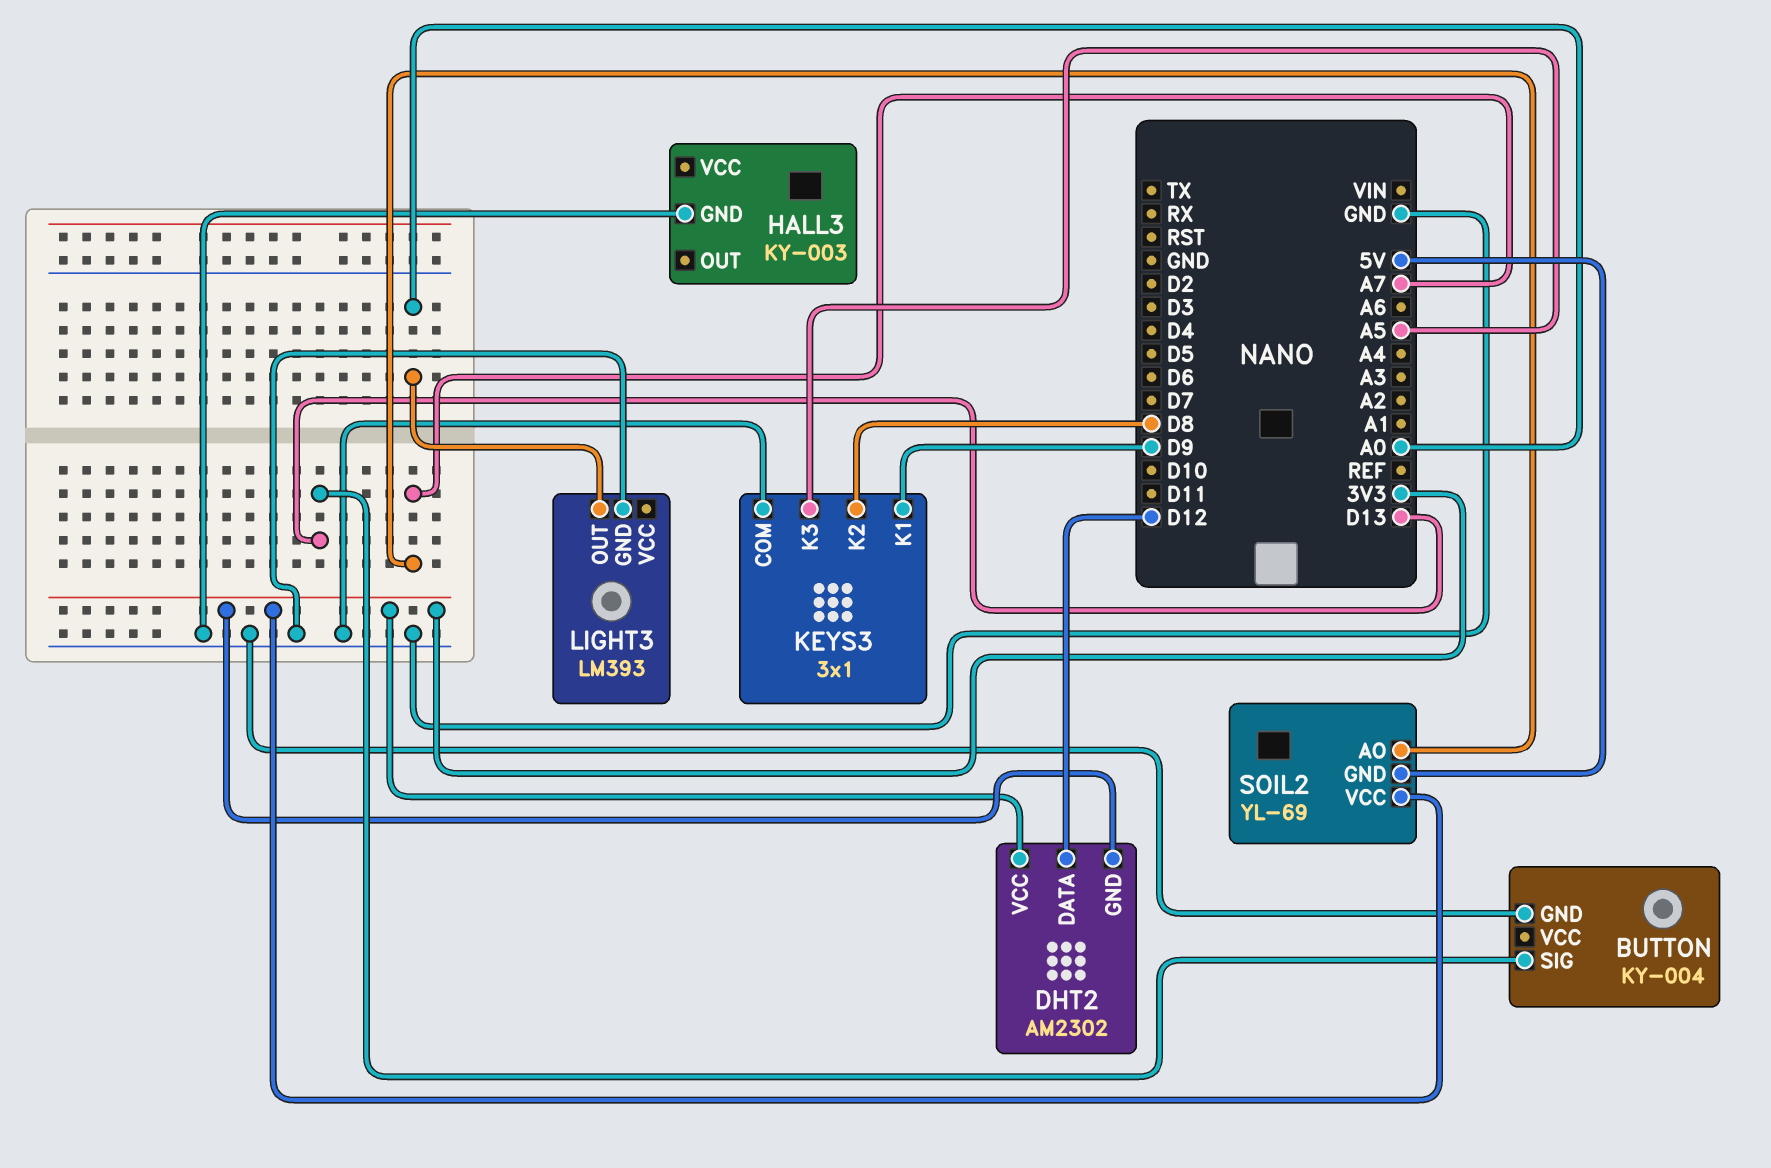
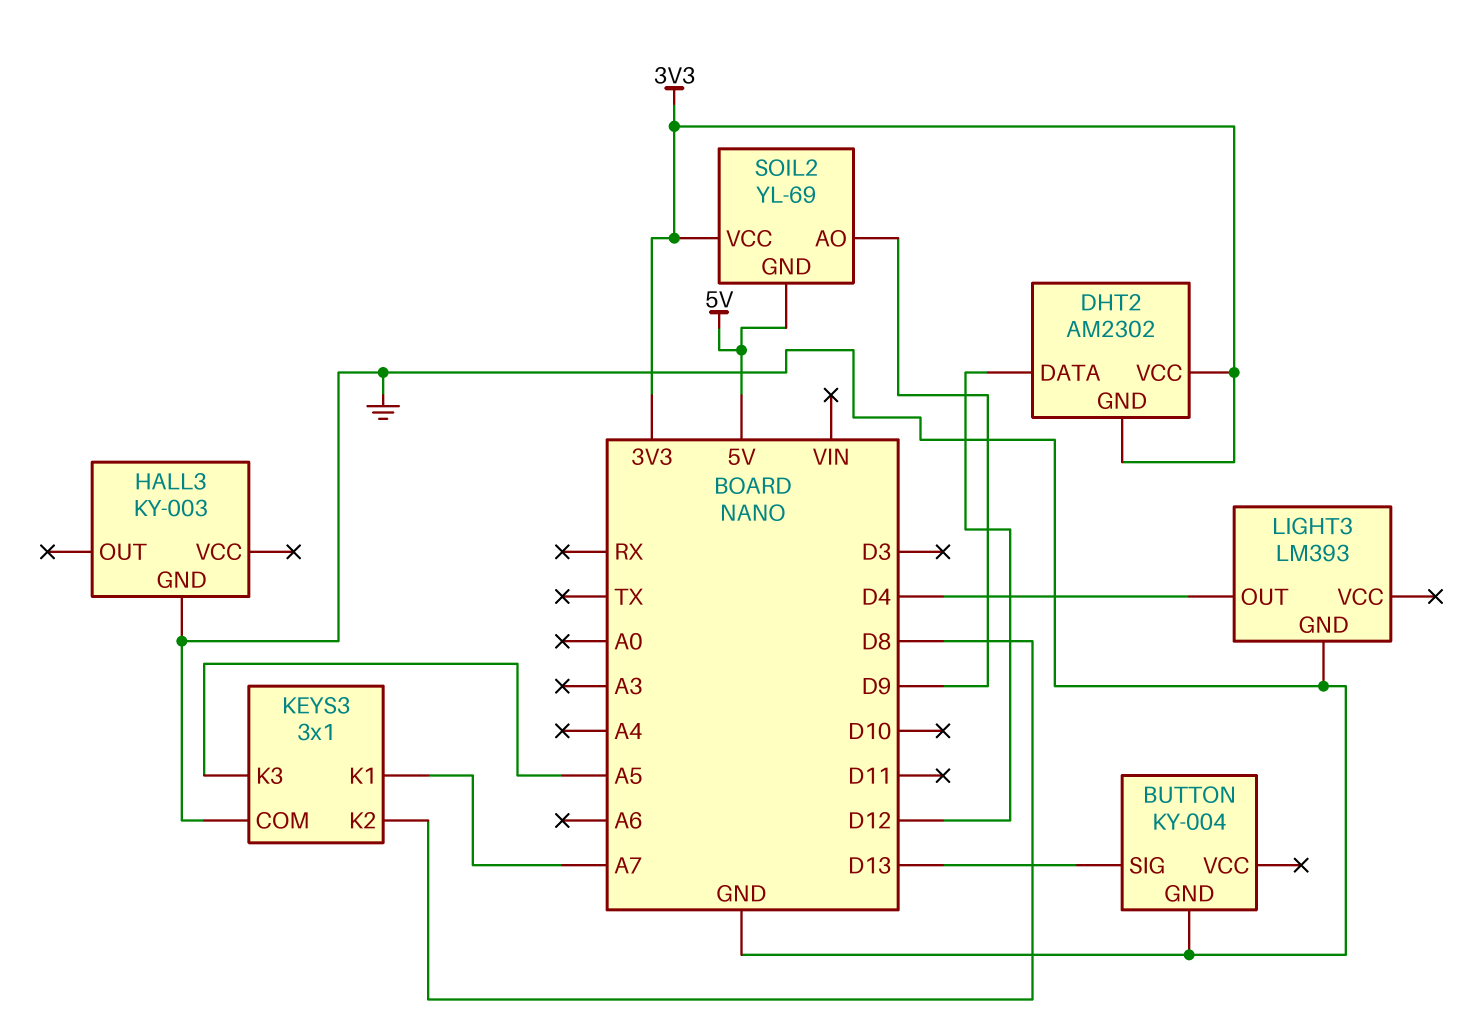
KEYS3 pin K1: D9 -> A7
LIGHT3 pin OUT: A0 -> D4
SOIL2 pin AO: A7 -> D9

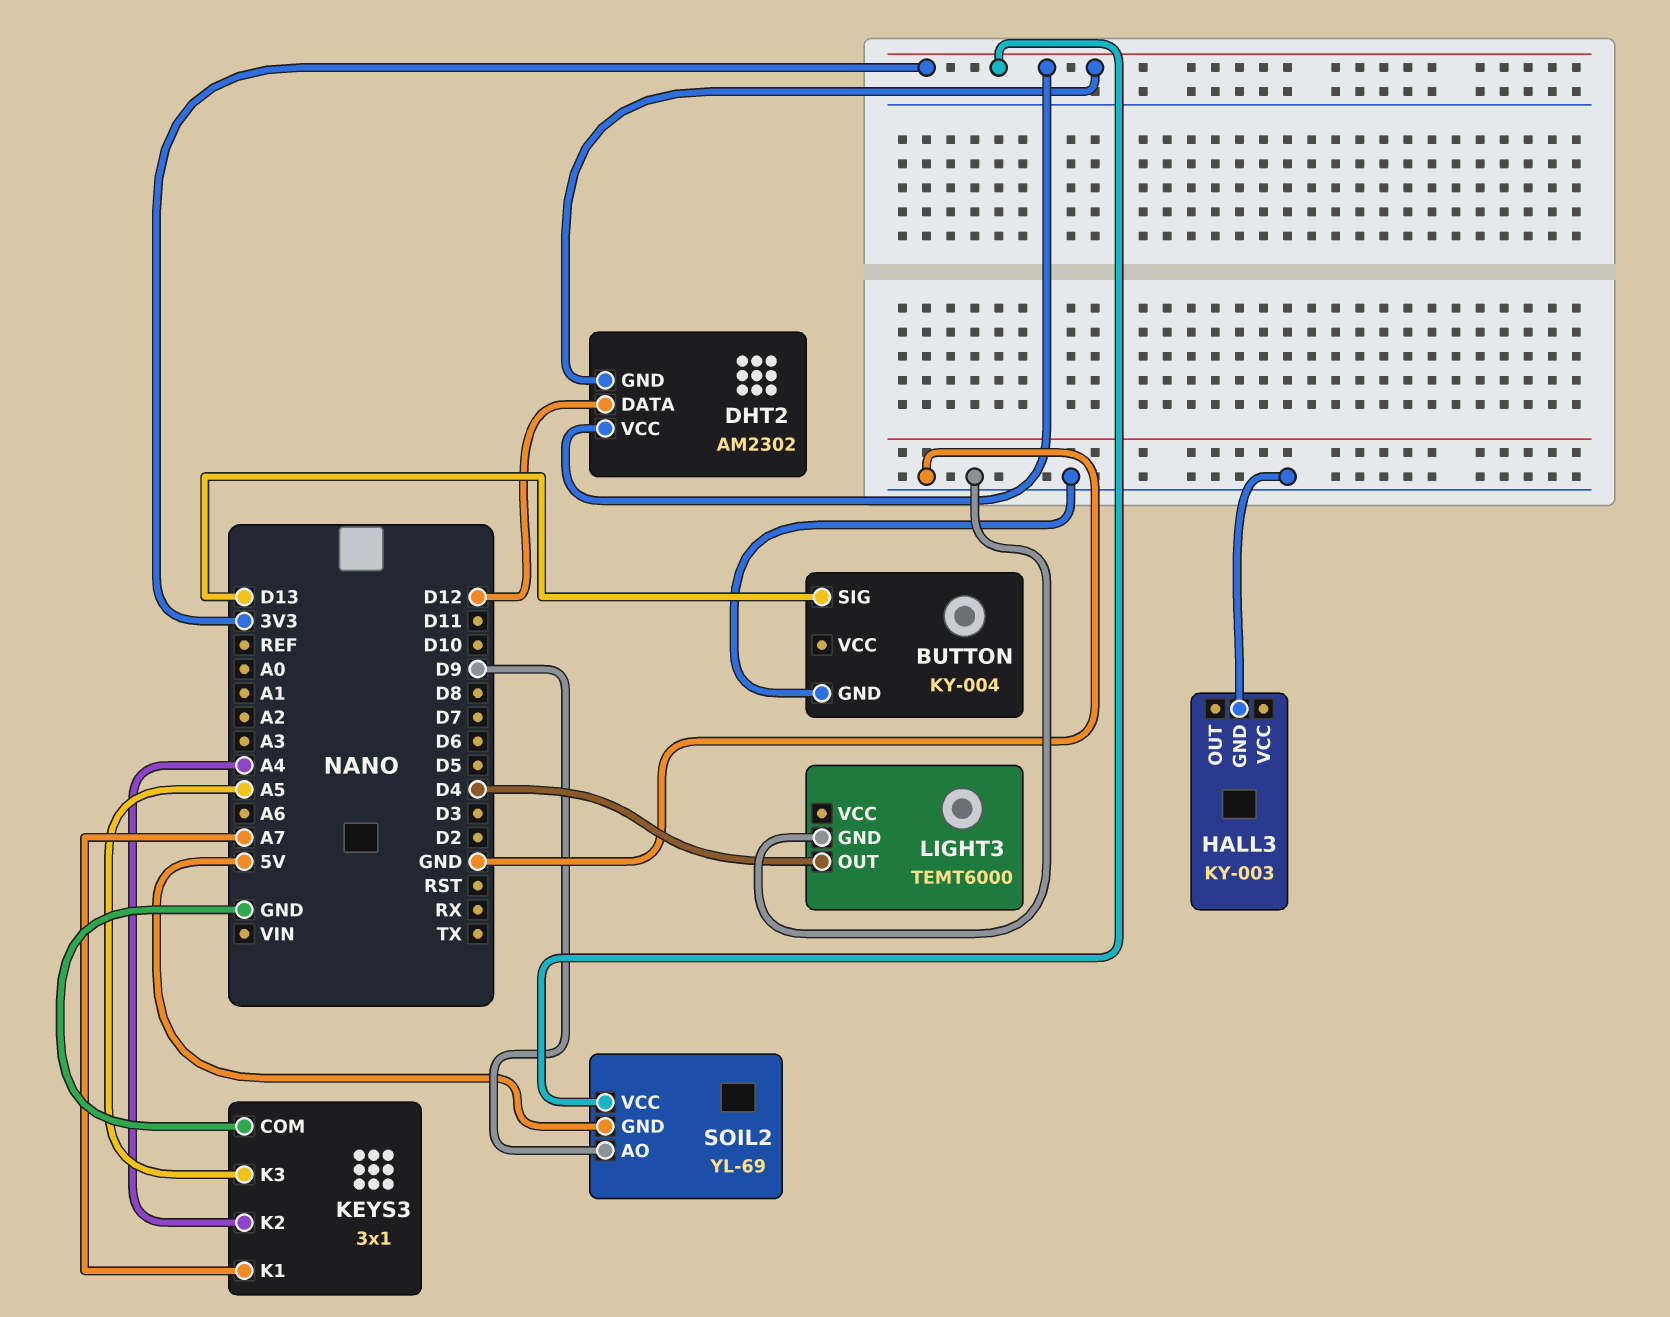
KEYS3 pin K2: D8 -> A4
LIGHT3: LM393 -> TEMT6000

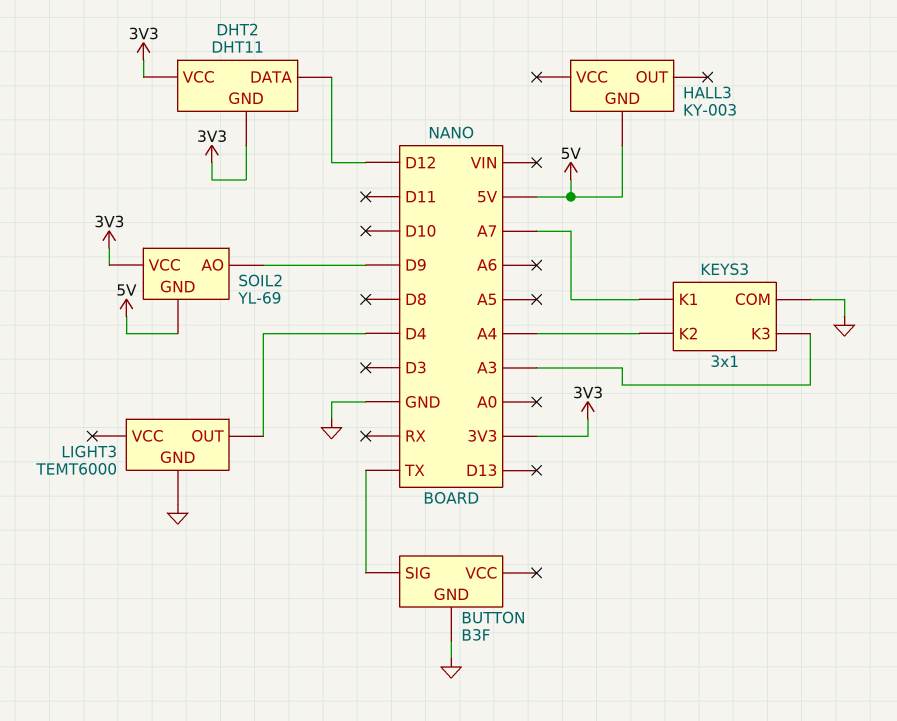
BUTTON: KY-004 -> B3F
BUTTON pin SIG: D13 -> TX
DHT2: AM2302 -> DHT11
HALL3 pin GND: GND -> 5V
KEYS3 pin K3: A5 -> A3

